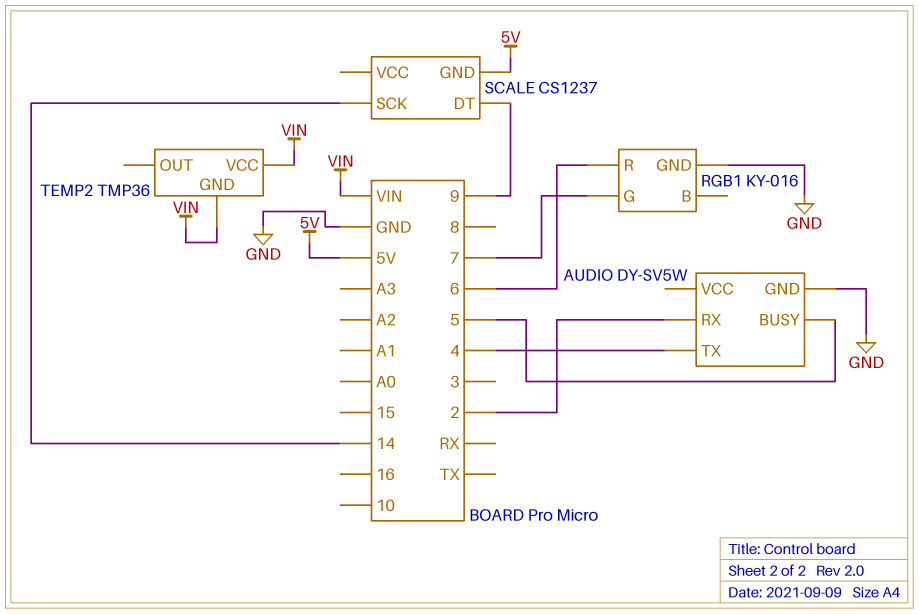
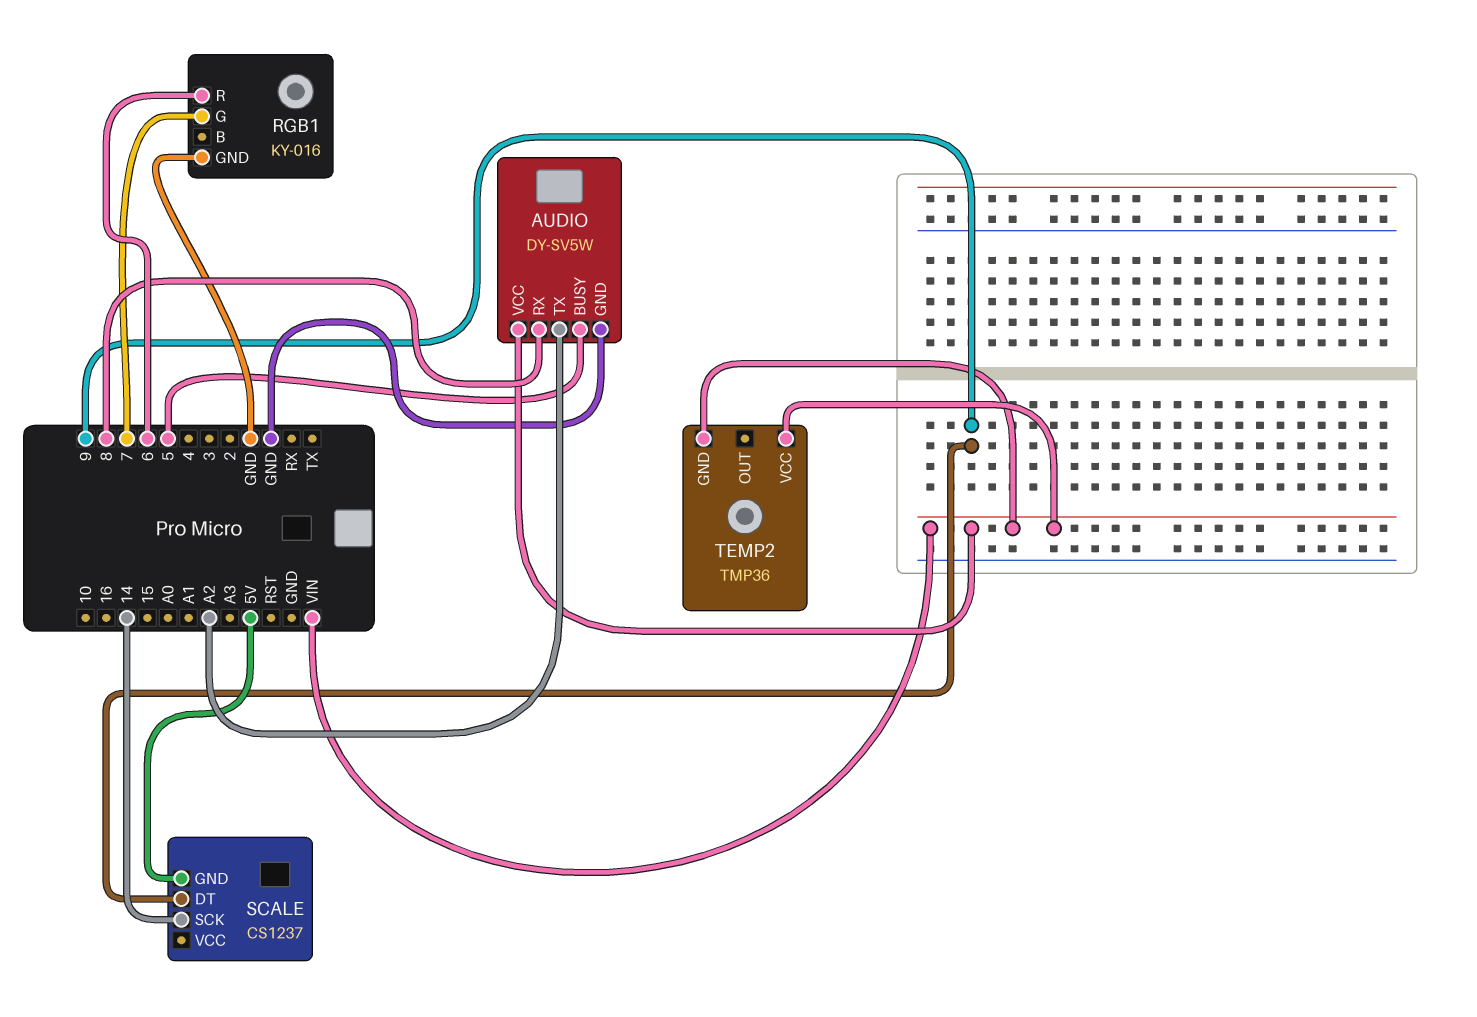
AUDIO pin RX: 2 -> 8
AUDIO pin TX: 4 -> A2
AUDIO pin VCC: none -> VIN

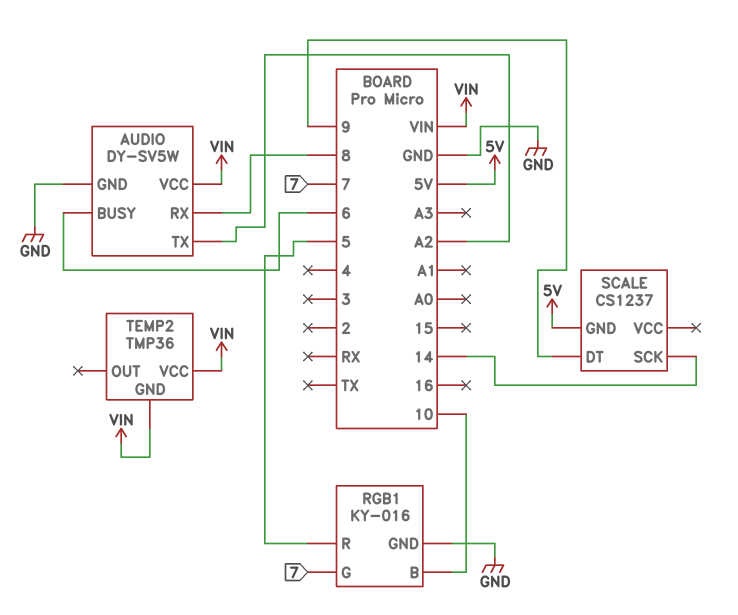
AUDIO pin BUSY: 5 -> 6
RGB1 pin B: none -> 10
RGB1 pin R: 6 -> 5

